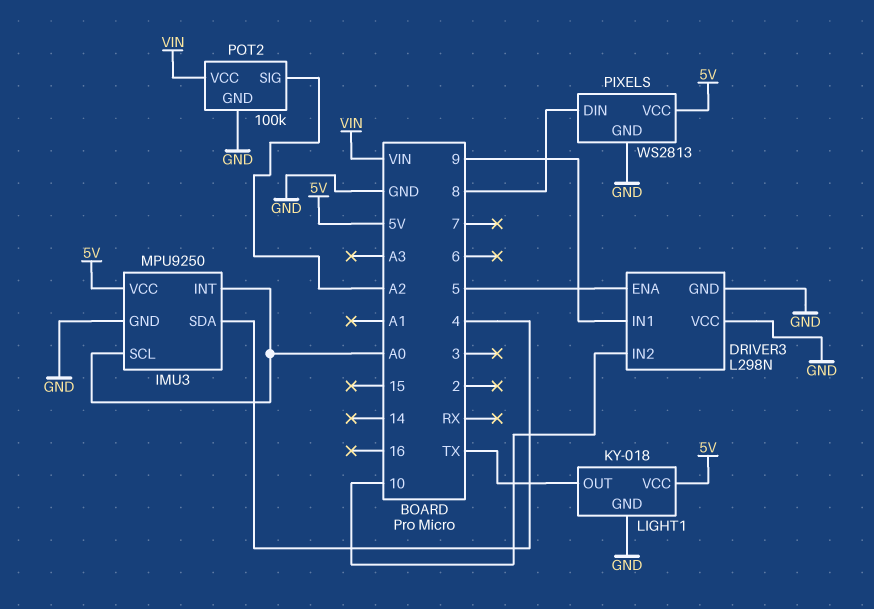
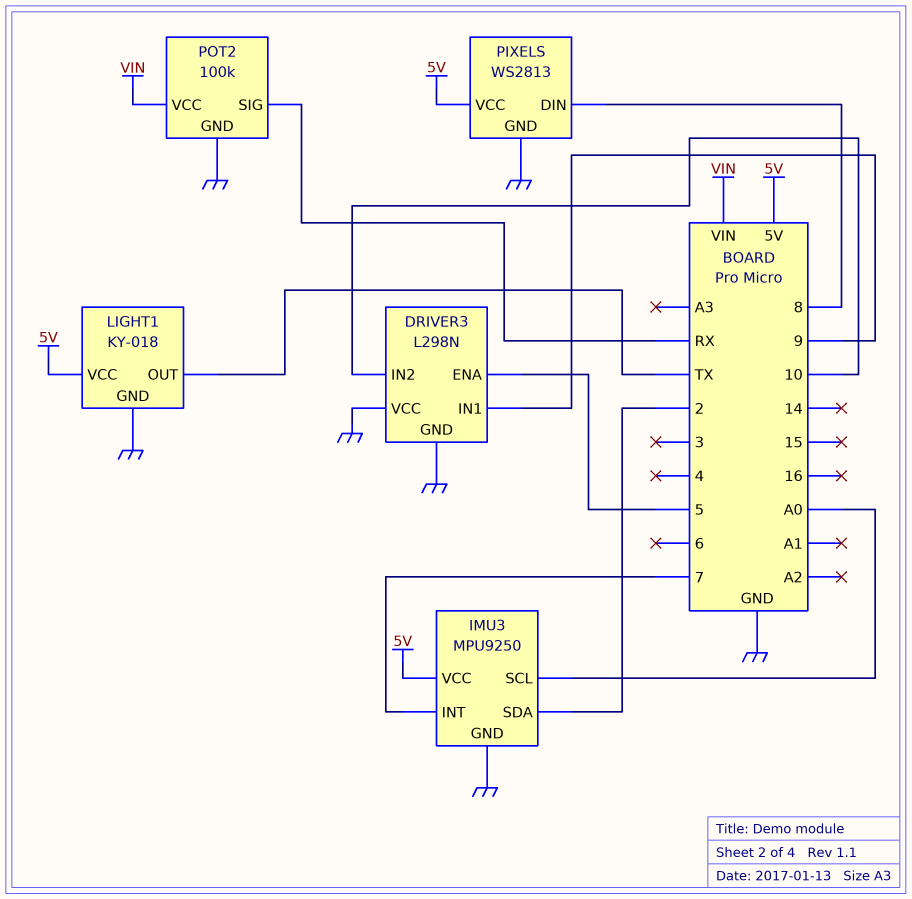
IMU3 pin INT: A0 -> 7
IMU3 pin SDA: 4 -> 2
POT2 pin SIG: A2 -> RX

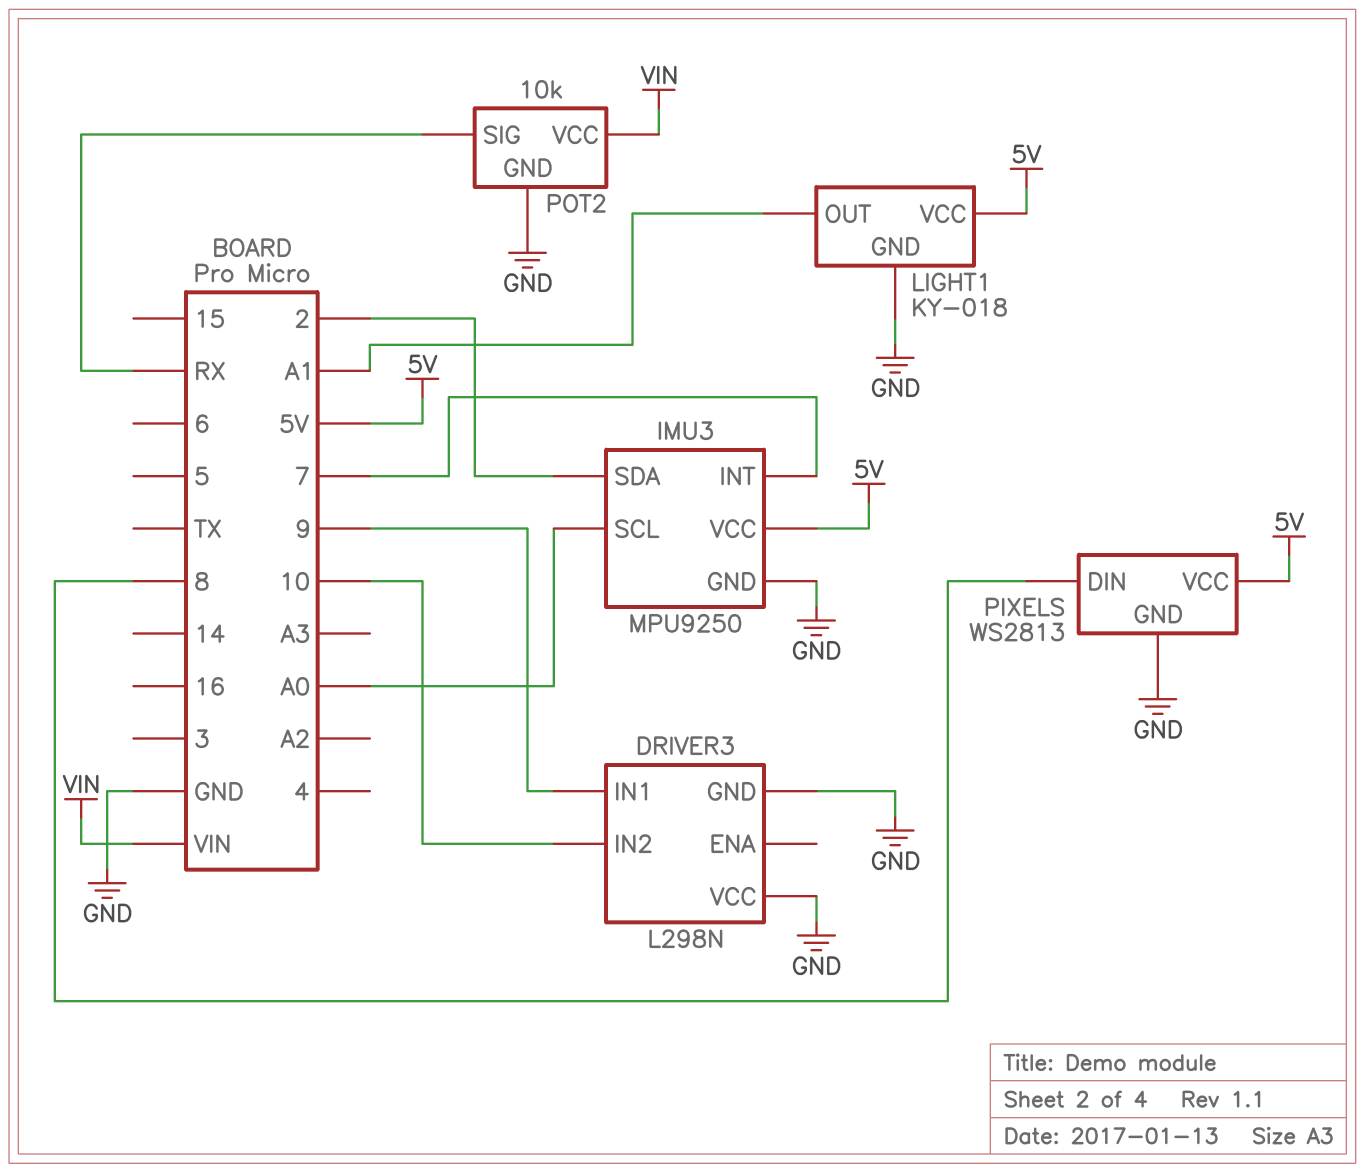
DRIVER3 pin ENA: 5 -> none
LIGHT1 pin OUT: TX -> A1
POT2: 100k -> 10k

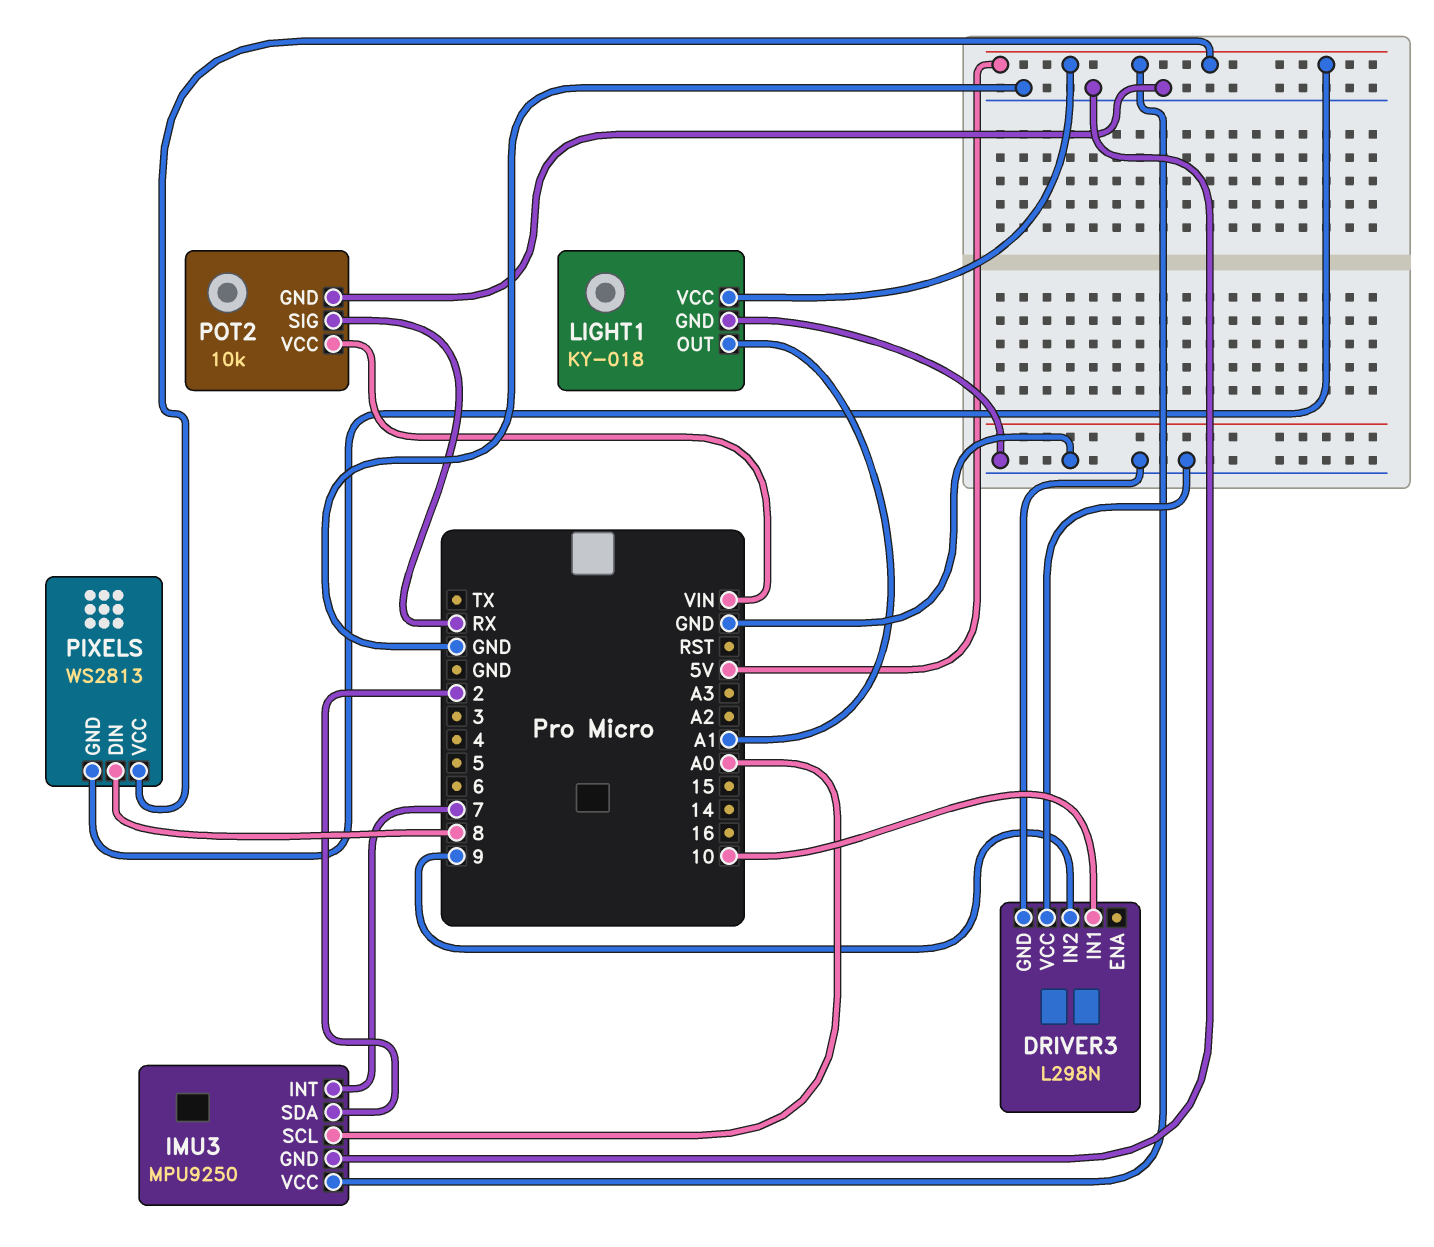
DRIVER3 pin IN1: 9 -> 10
DRIVER3 pin IN2: 10 -> 9
PIXELS pin GND: GND -> 5V

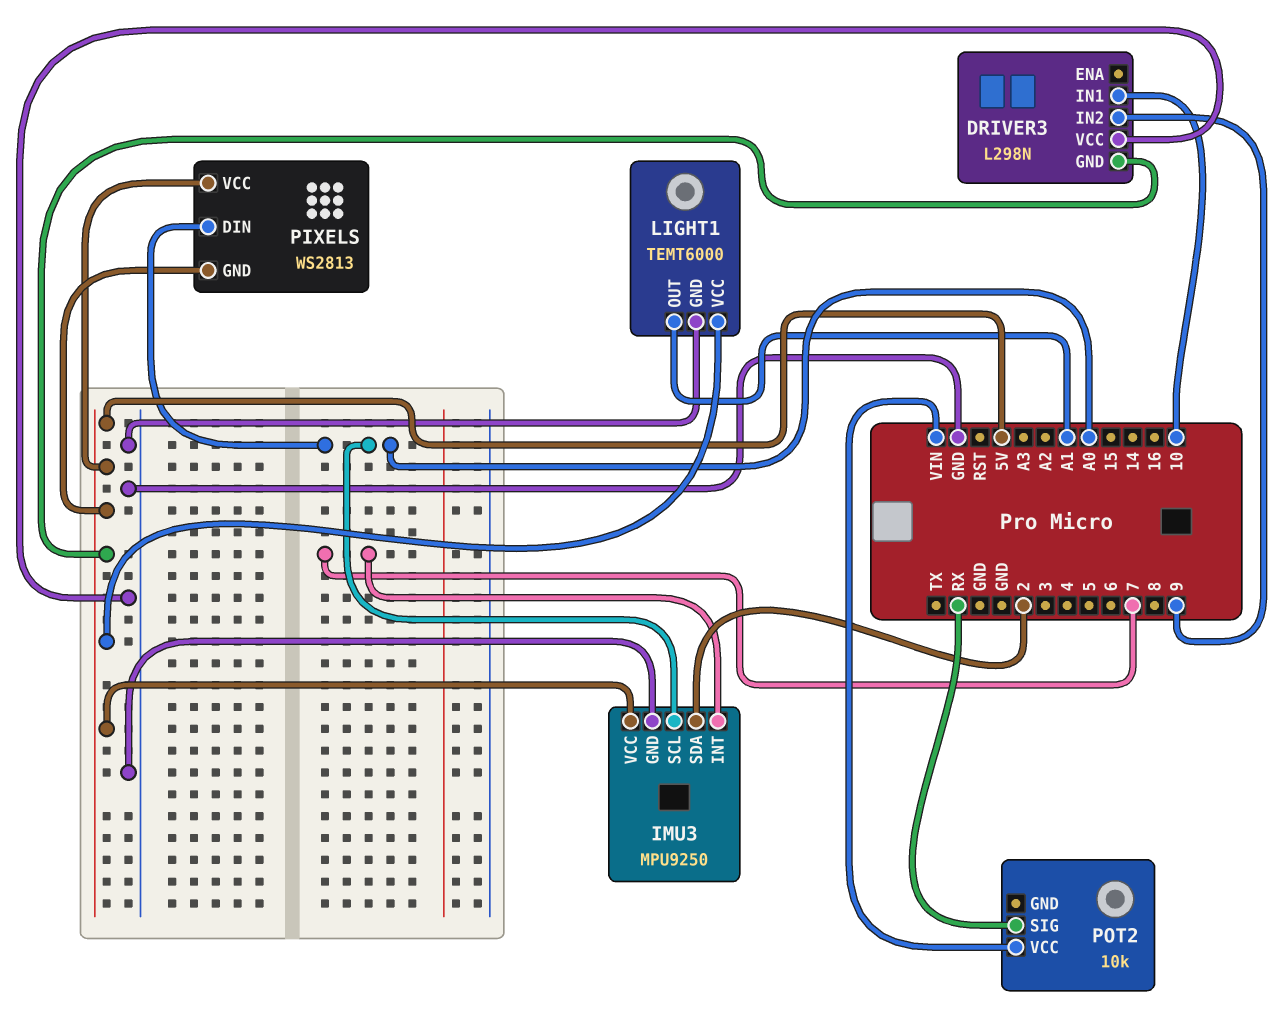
DRIVER3 pin GND: GND -> 5V
LIGHT1: KY-018 -> TEMT6000
PIXELS pin DIN: 8 -> A0
POT2 pin GND: GND -> none

